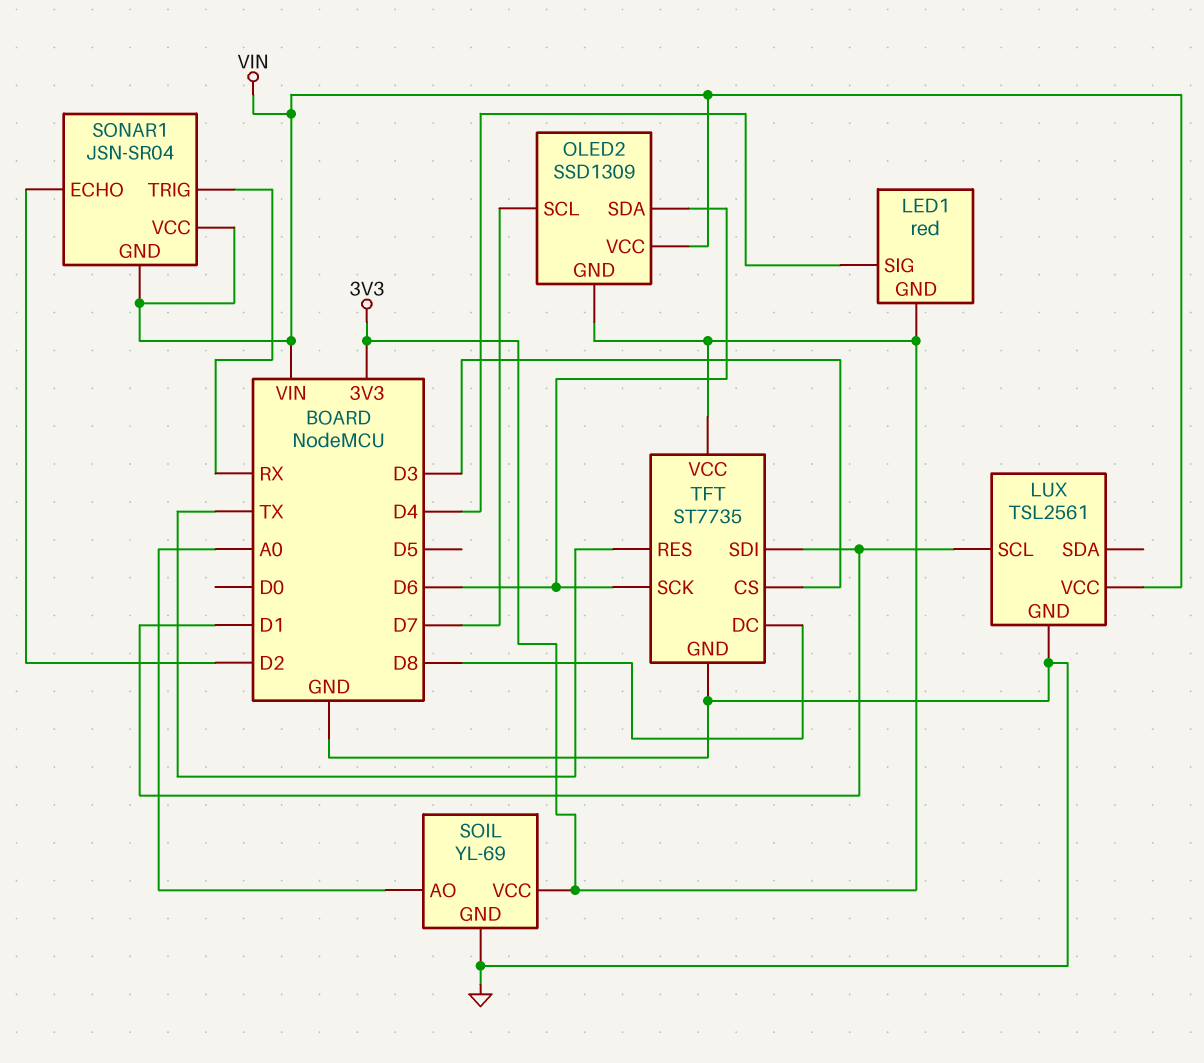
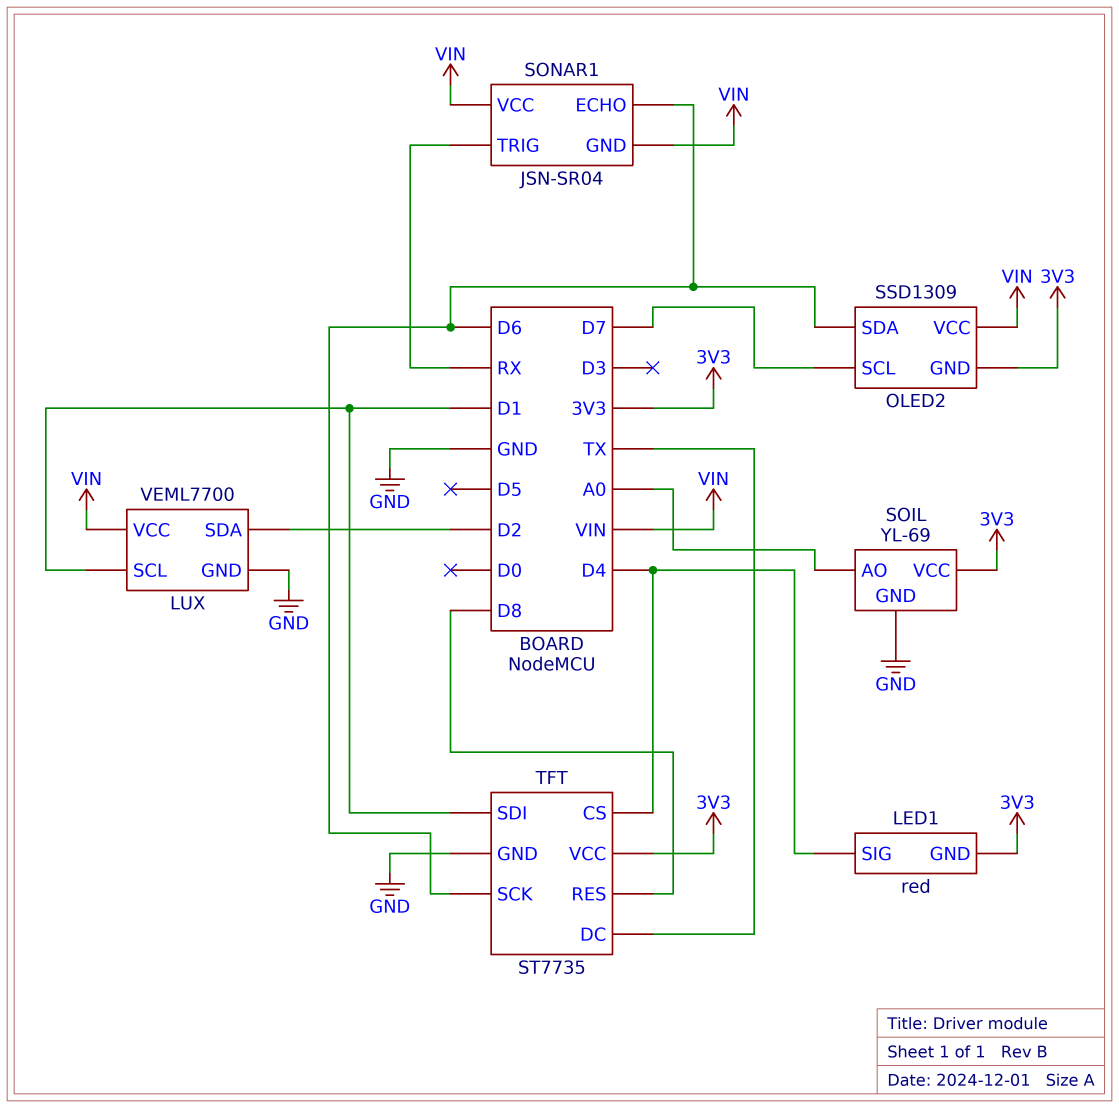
LUX: TSL2561 -> VEML7700
LUX pin SDA: none -> D2
SONAR1 pin ECHO: D2 -> D6
TFT pin CS: D3 -> D4
TFT pin DC: D8 -> TX
TFT pin RES: TX -> D8

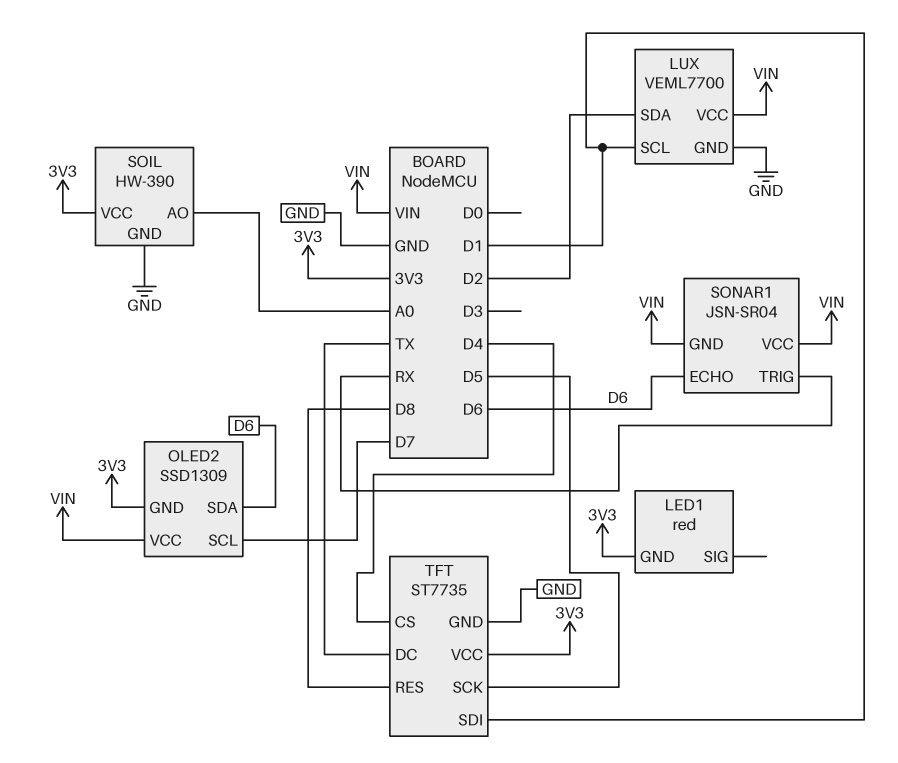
LED1 pin SIG: D4 -> none
SOIL: YL-69 -> HW-390
TFT pin SCK: D6 -> D5

